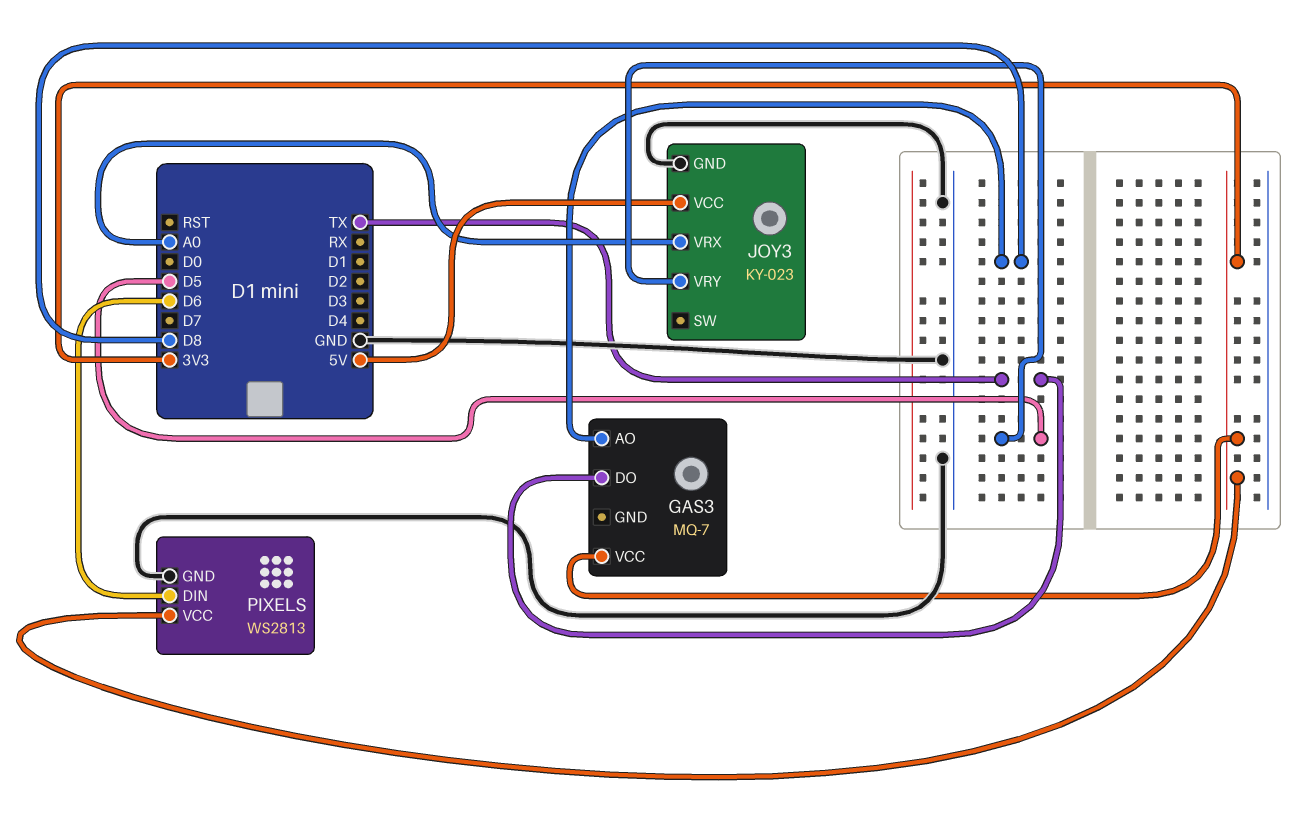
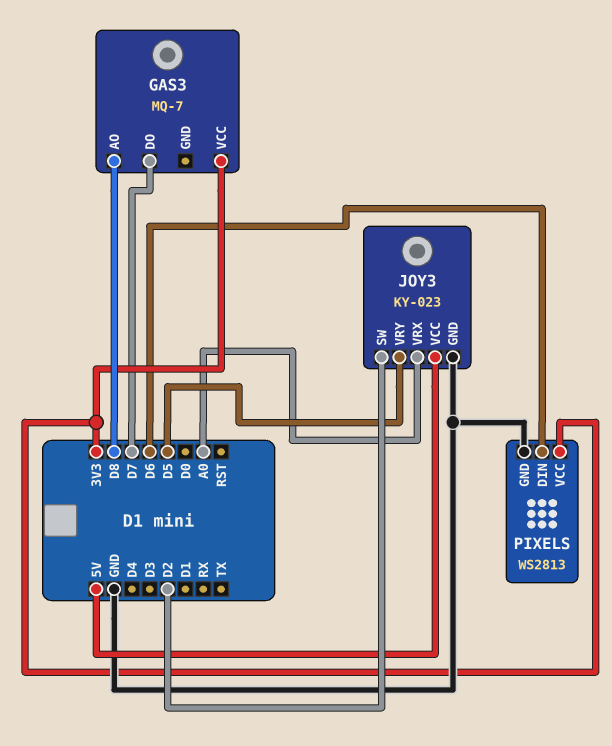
GAS3 pin DO: TX -> D7
JOY3 pin SW: none -> D2

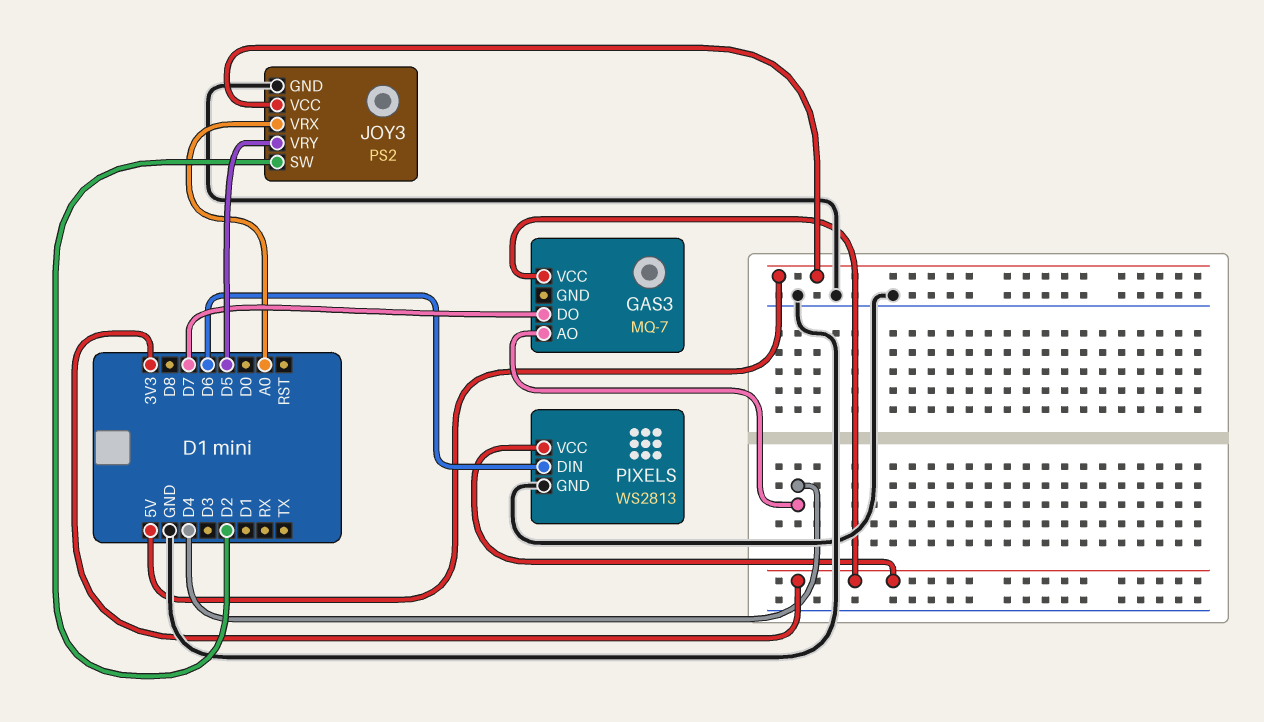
GAS3 pin AO: D8 -> D4
JOY3: KY-023 -> PS2

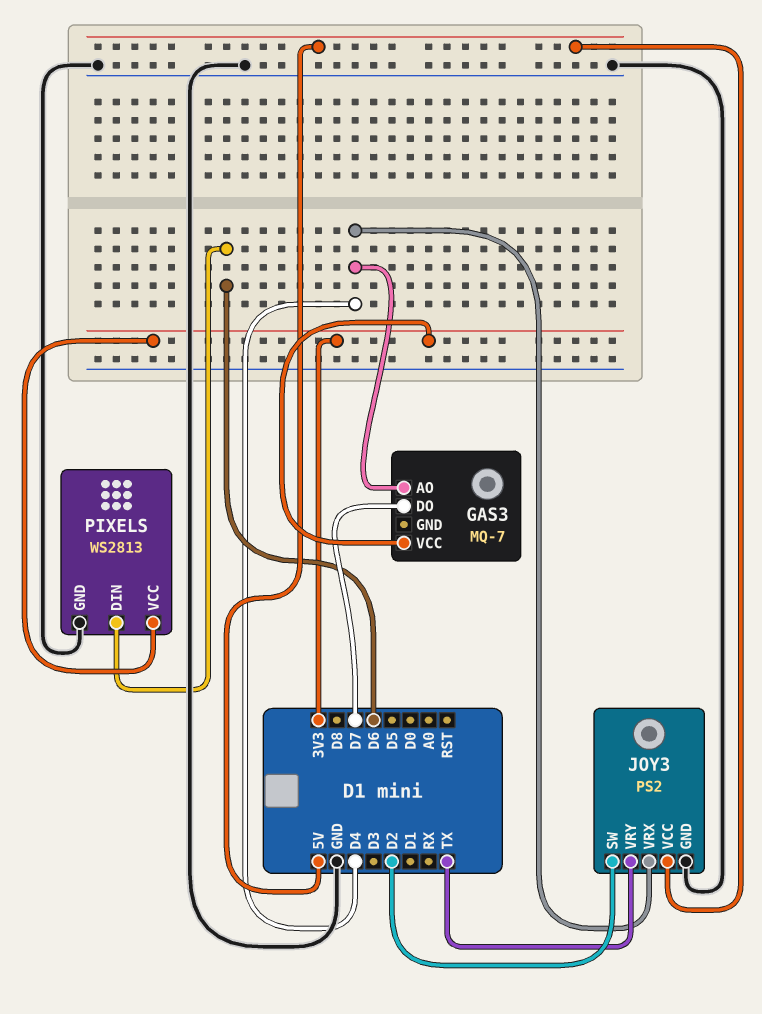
JOY3 pin VRX: A0 -> D4
JOY3 pin VRY: D5 -> TX

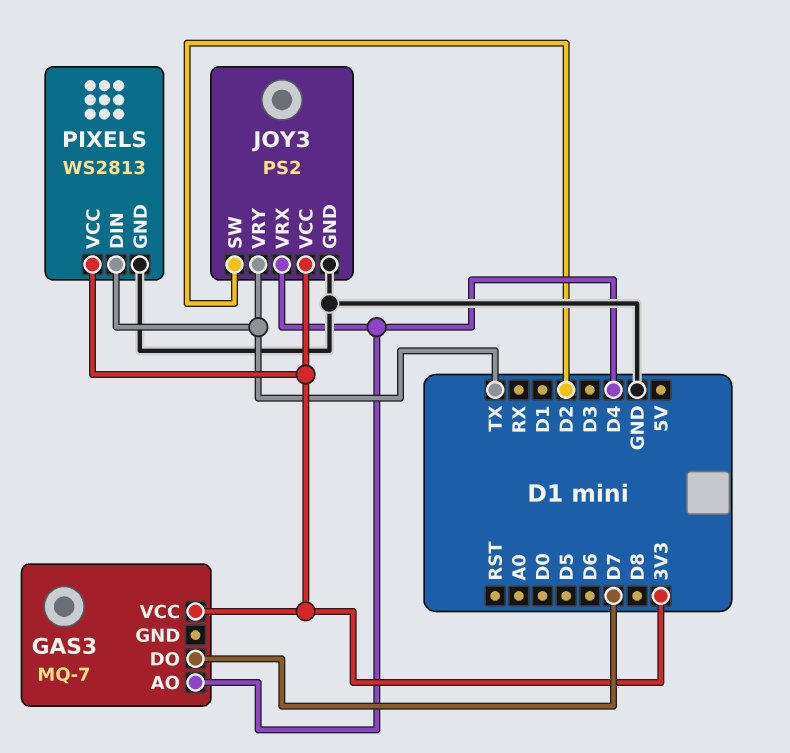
JOY3 pin VCC: 5V -> 3V3
PIXELS pin DIN: D6 -> TX

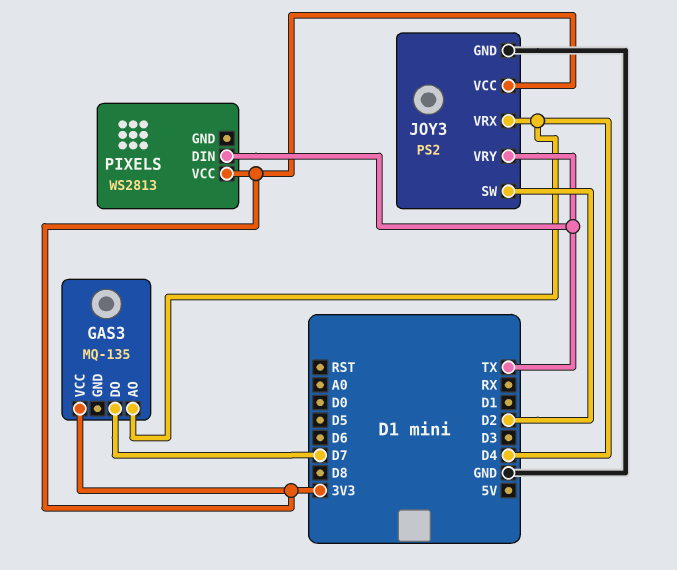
GAS3: MQ-7 -> MQ-135
PIXELS pin GND: GND -> none

